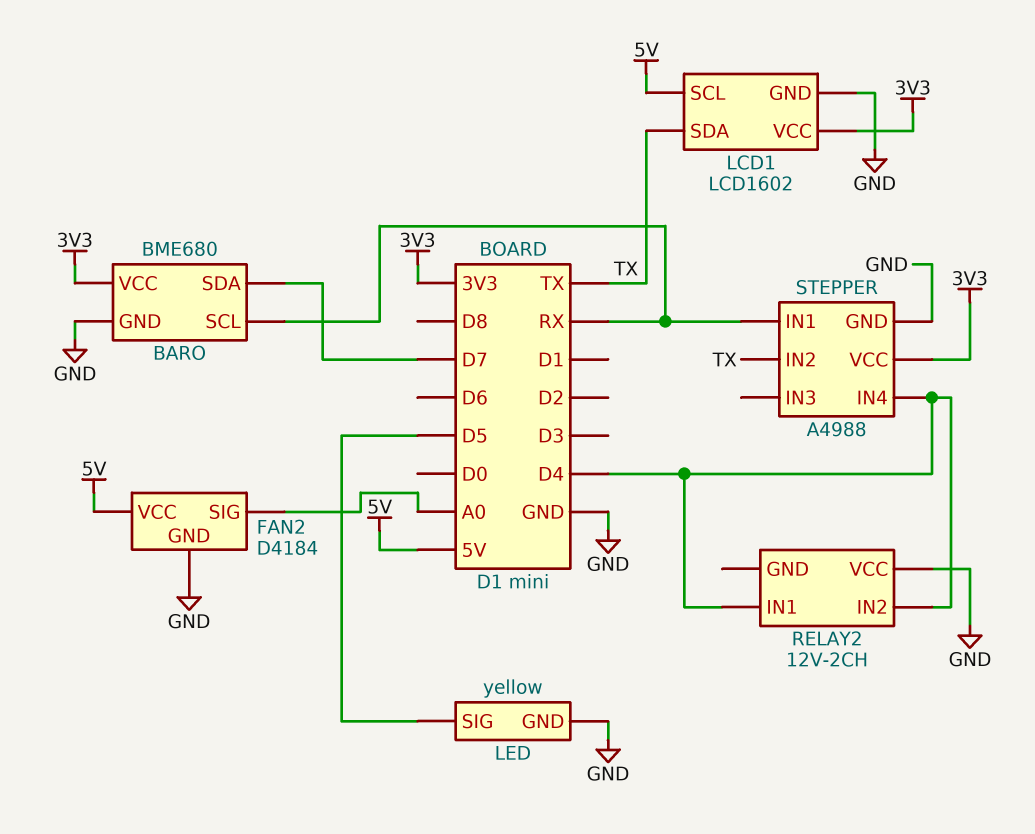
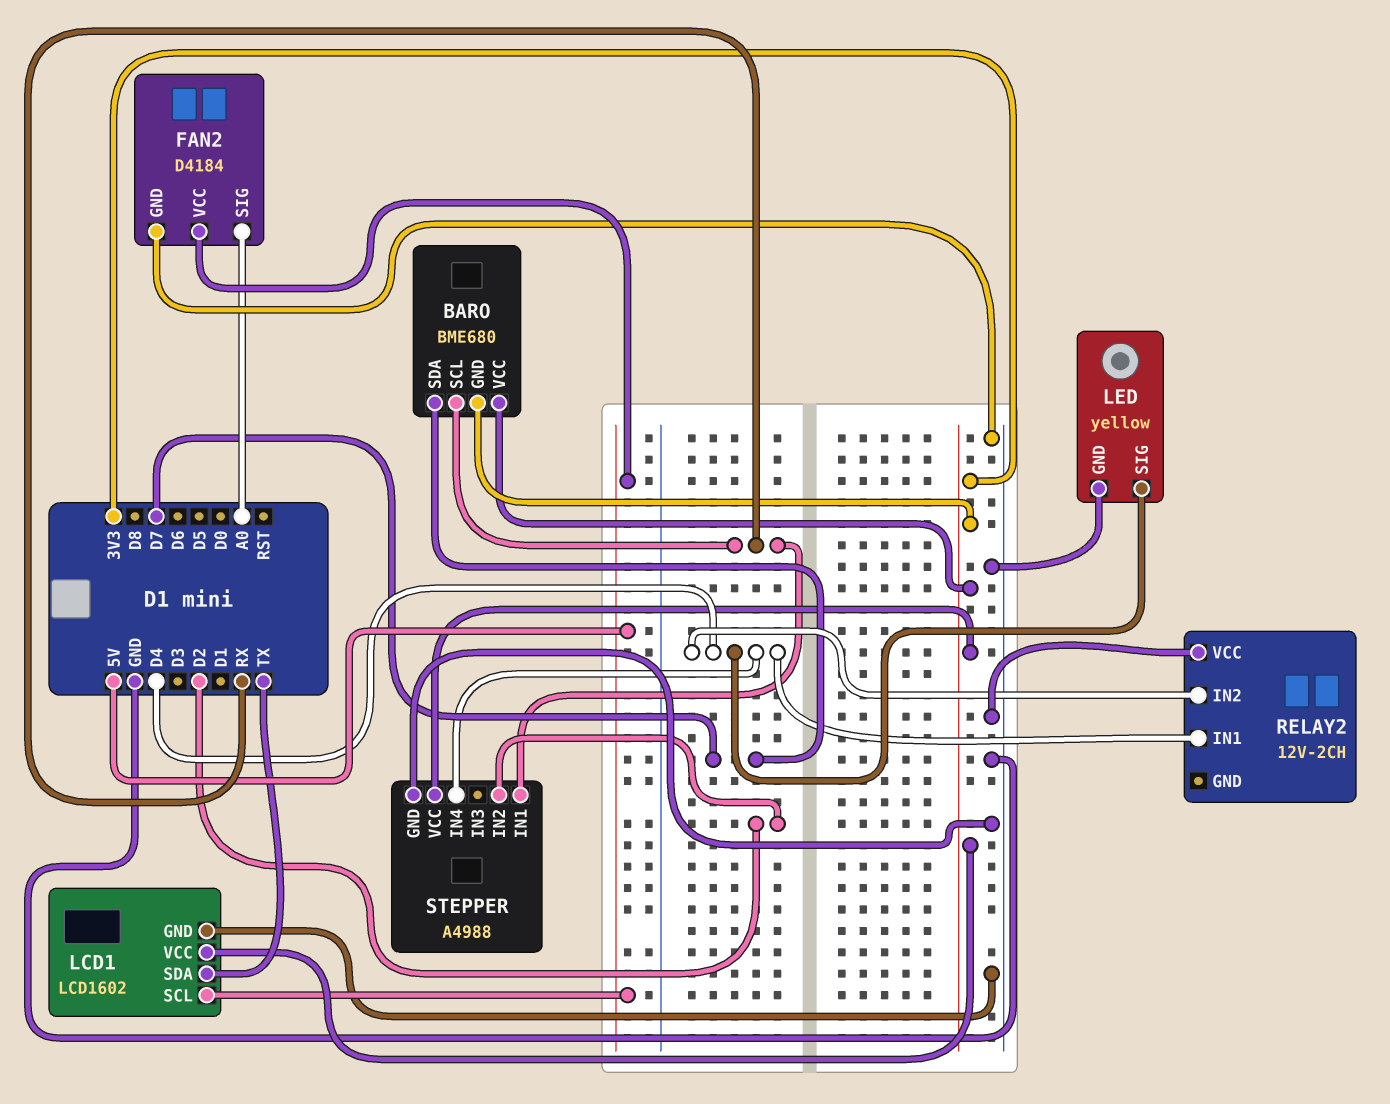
BARO pin GND: GND -> 3V3
LED pin SIG: D5 -> D4
STEPPER pin IN2: TX -> D2

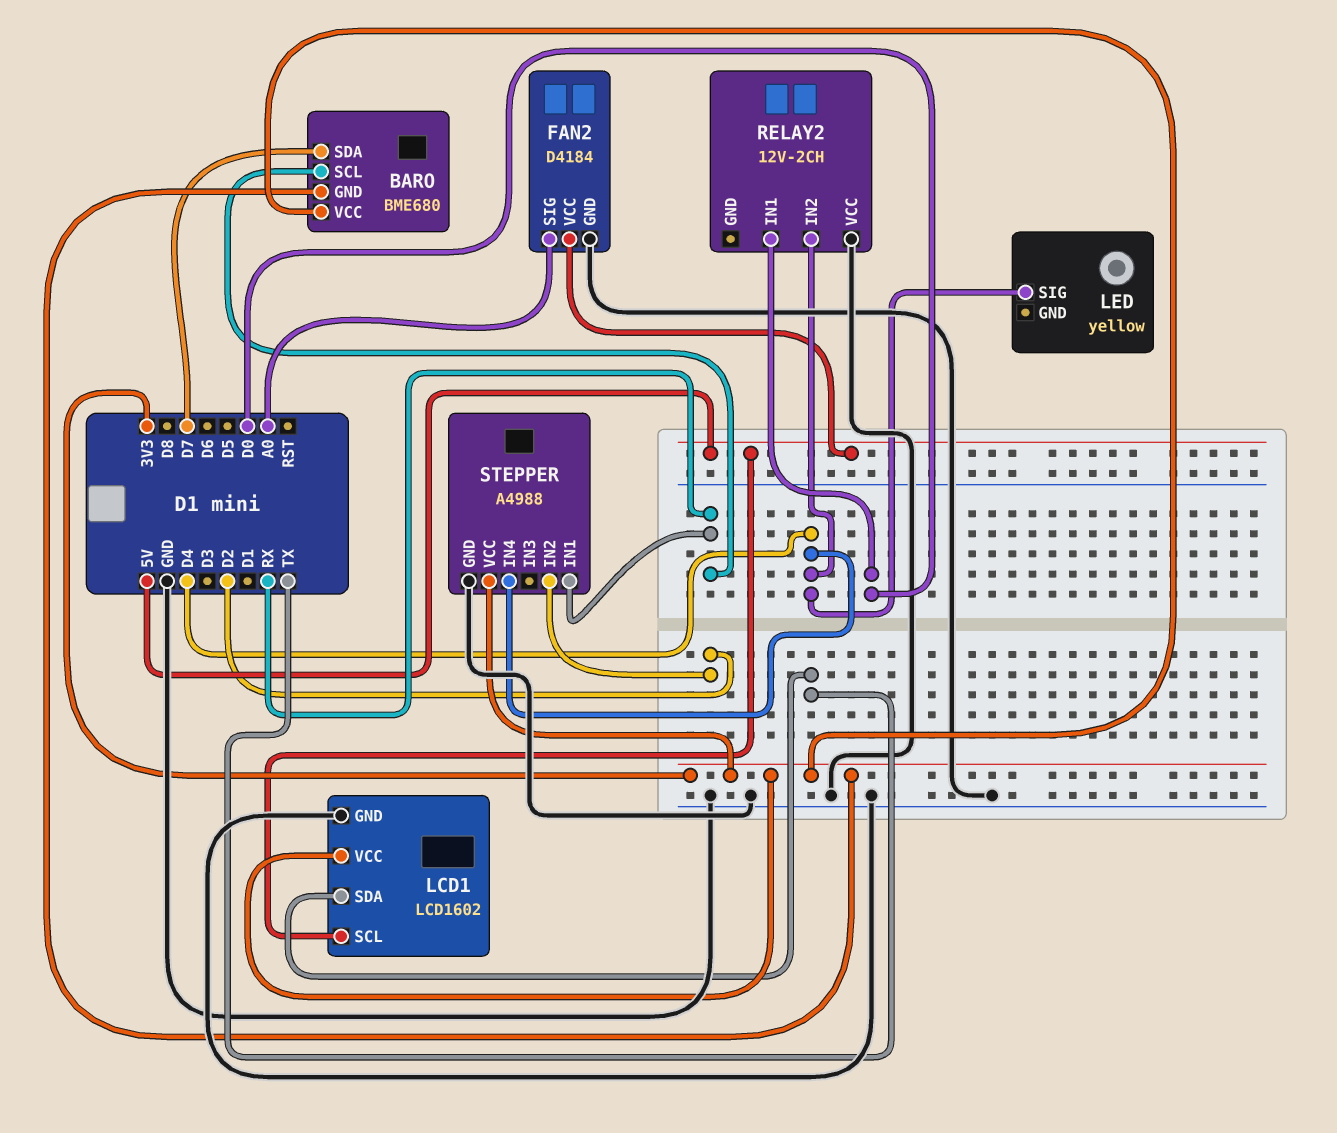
LED pin GND: GND -> none
RELAY2 pin IN1: D4 -> D0

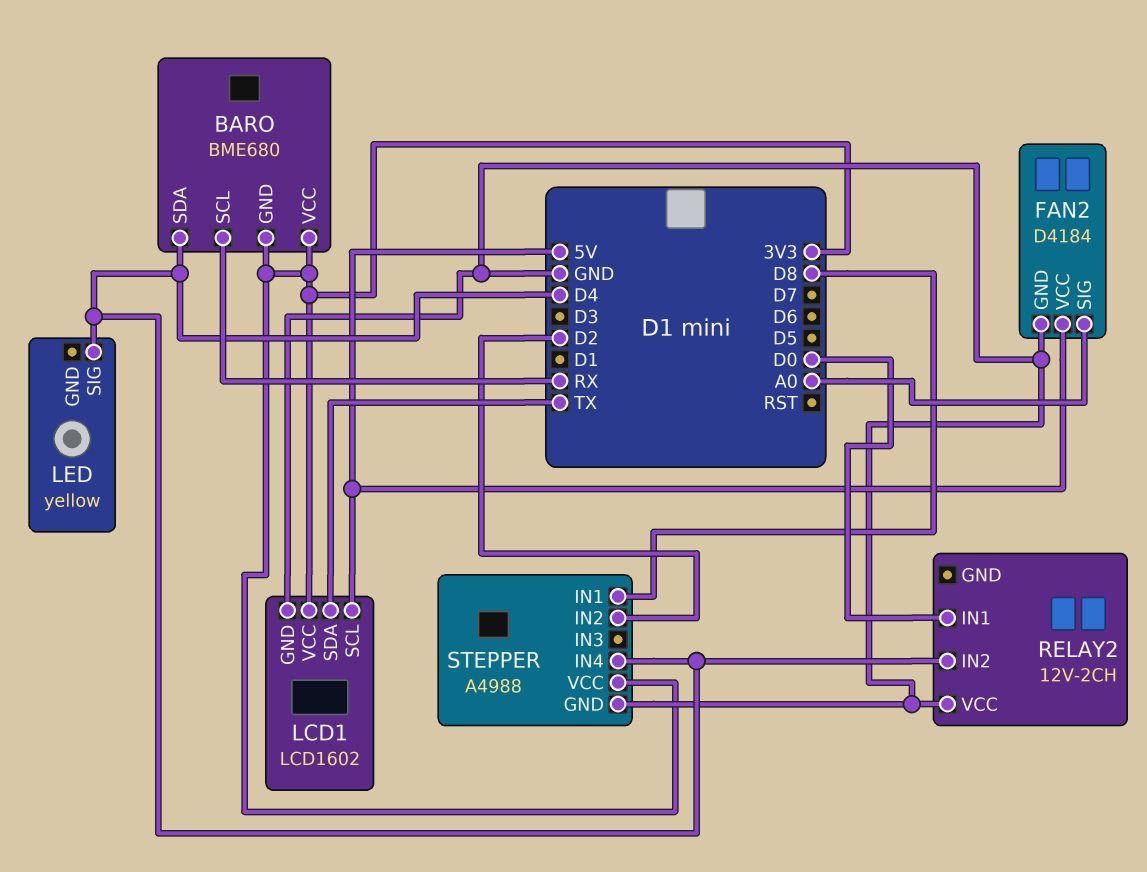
BARO pin SDA: D7 -> D4
STEPPER pin IN1: RX -> D8

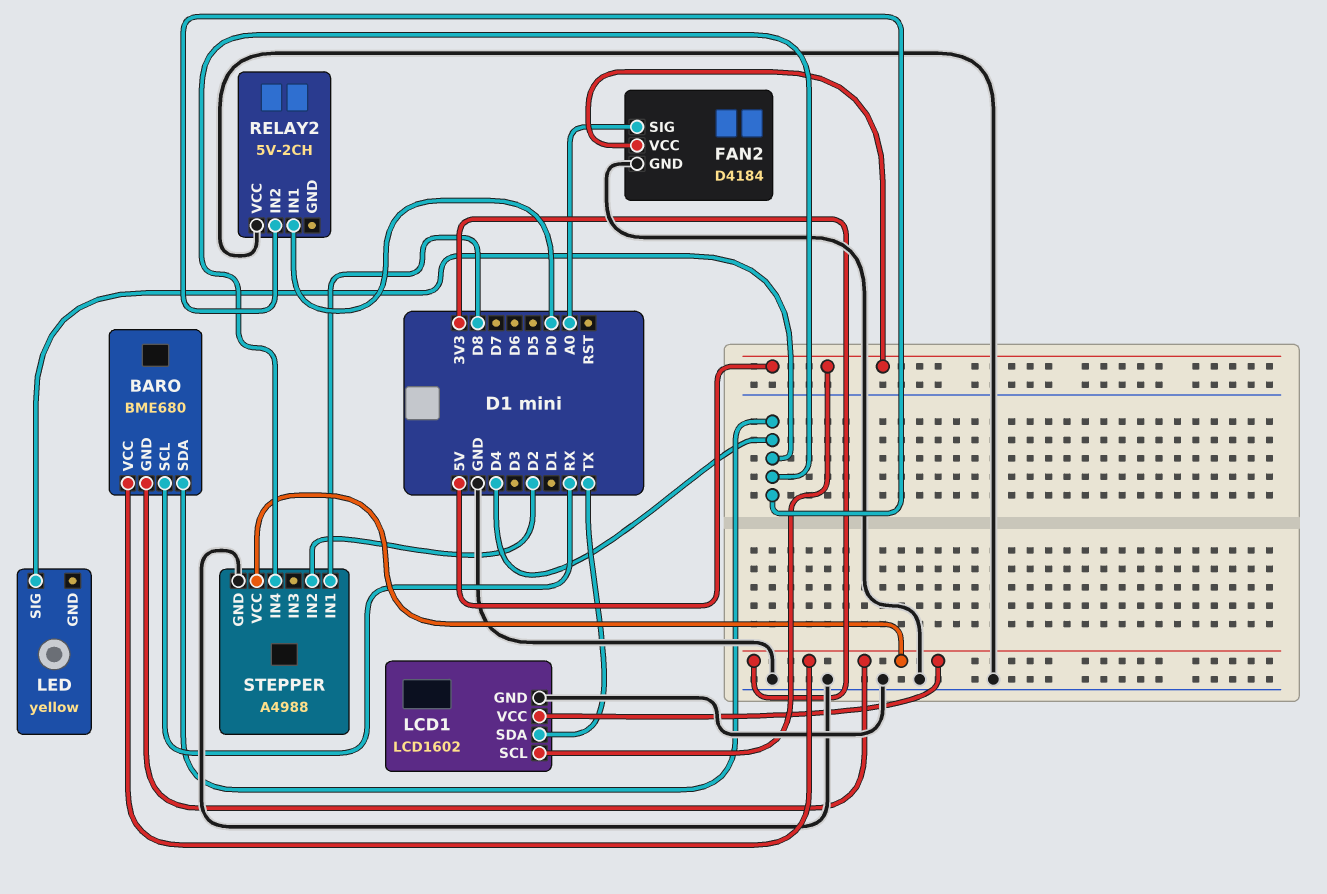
RELAY2: 12V-2CH -> 5V-2CH

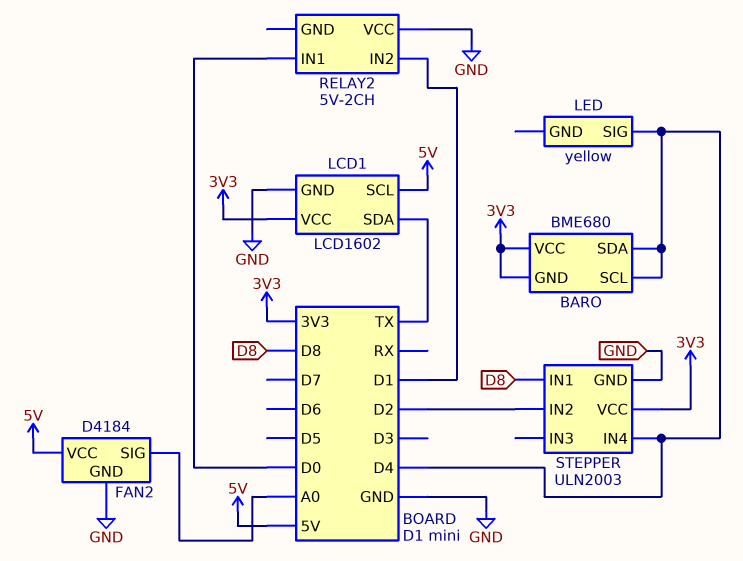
BARO pin SCL: RX -> D4
RELAY2 pin IN2: D4 -> D1
STEPPER: A4988 -> ULN2003

